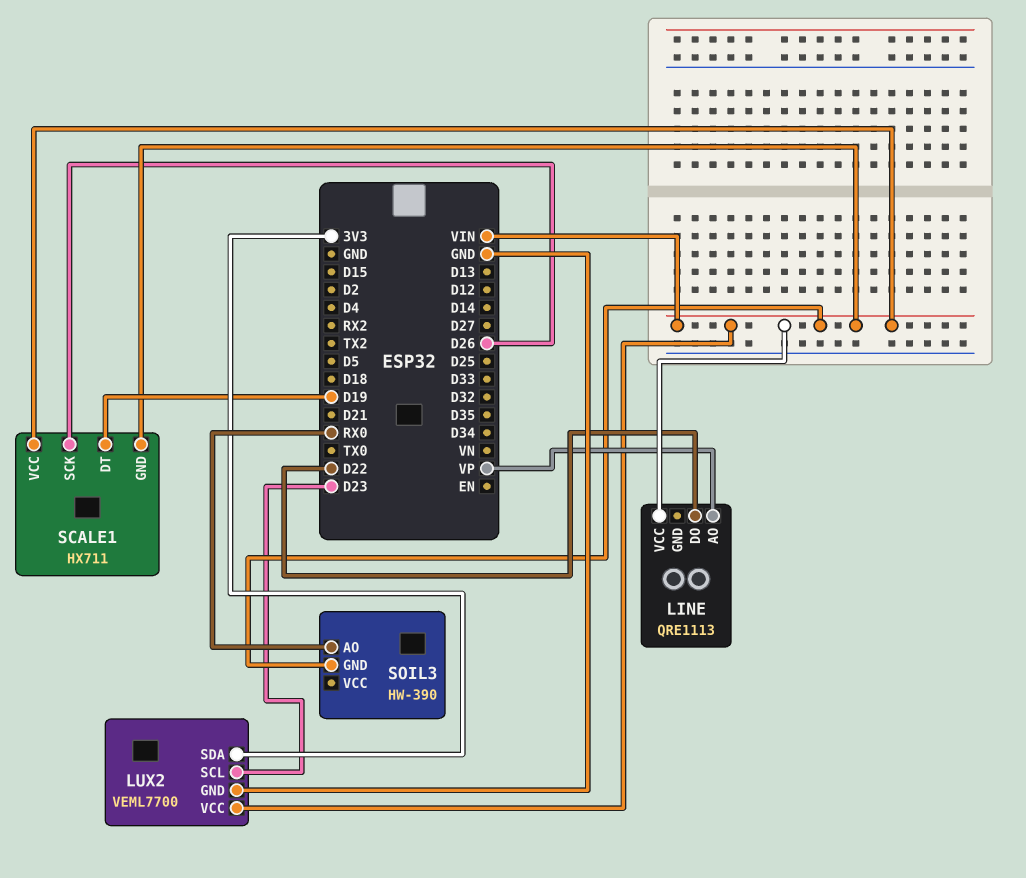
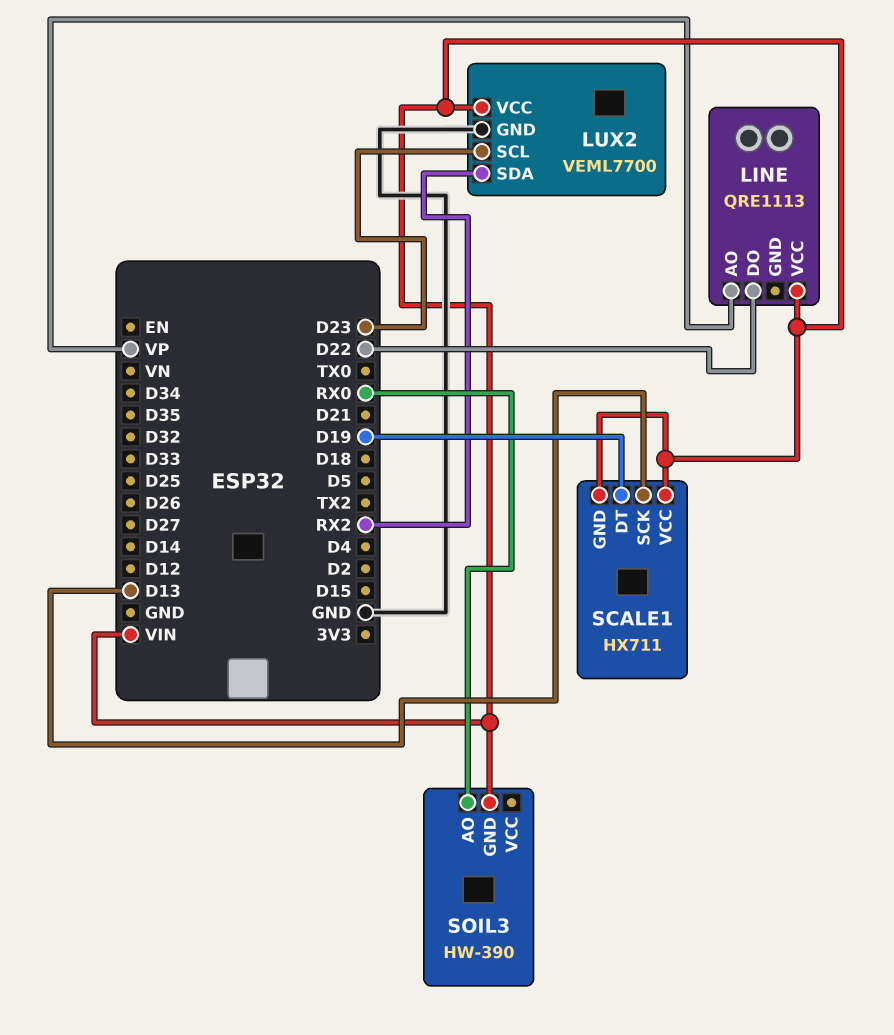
LUX2 pin SDA: 3V3 -> RX2
SCALE1 pin SCK: D26 -> D13

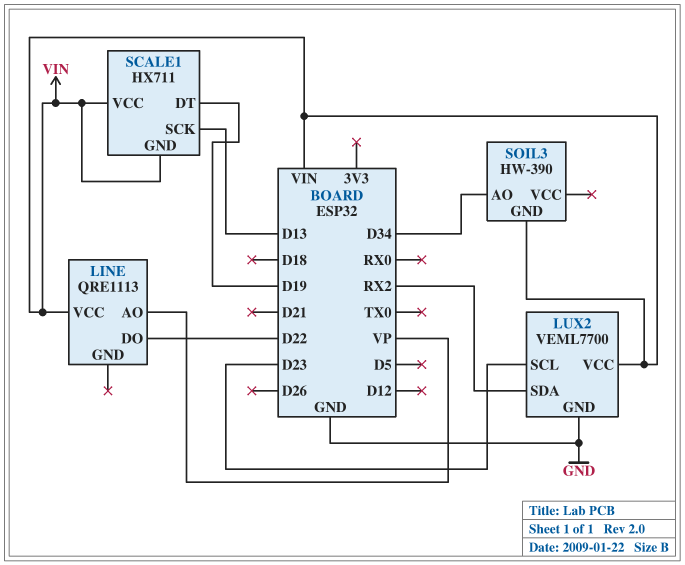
SOIL3 pin AO: RX0 -> D34

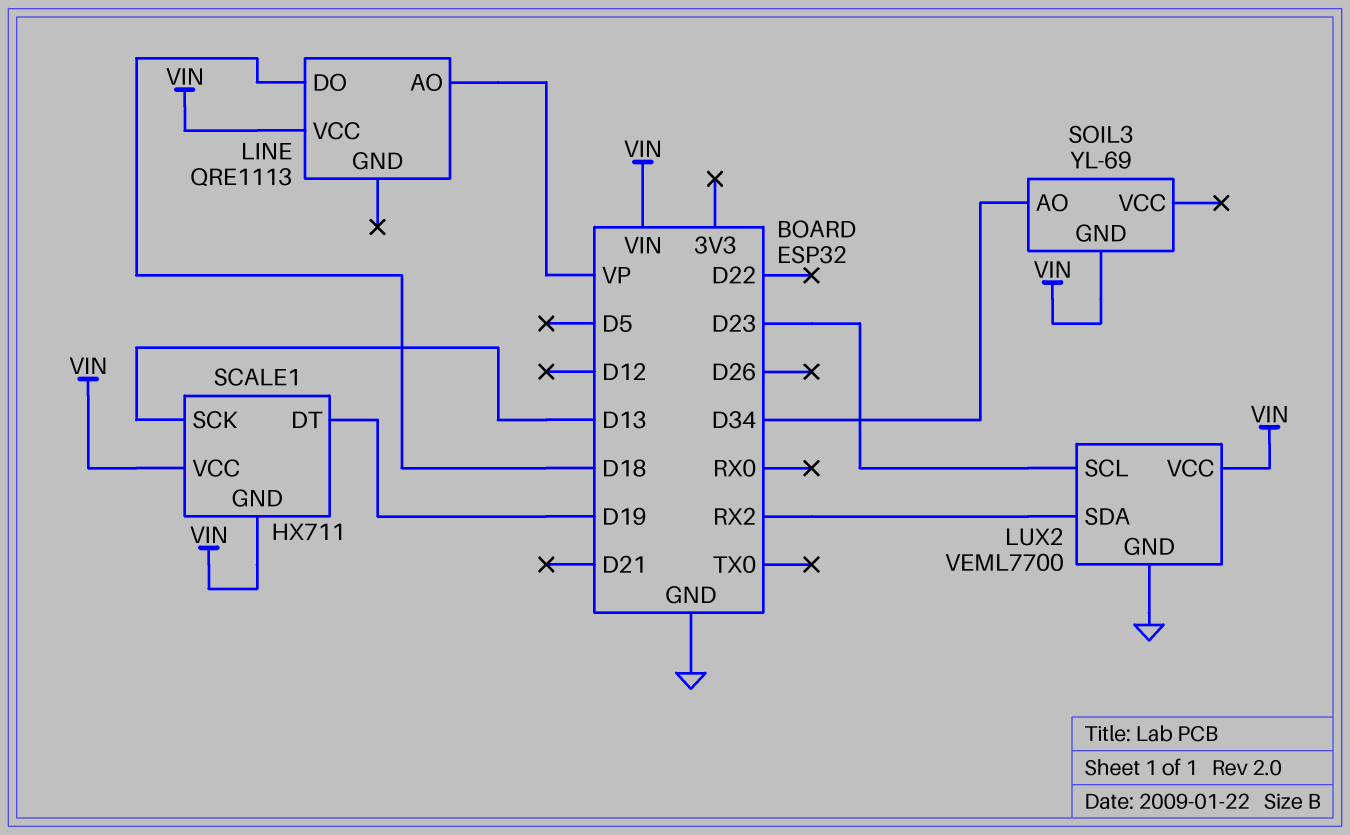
LINE pin DO: D22 -> D18
SOIL3: HW-390 -> YL-69

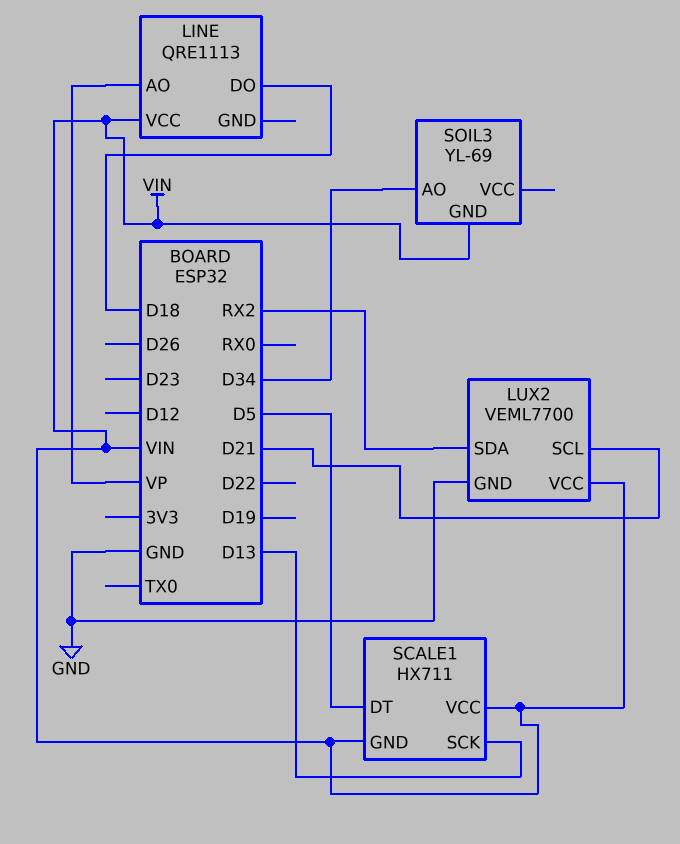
LUX2 pin SCL: D23 -> D21
SCALE1 pin DT: D19 -> D5

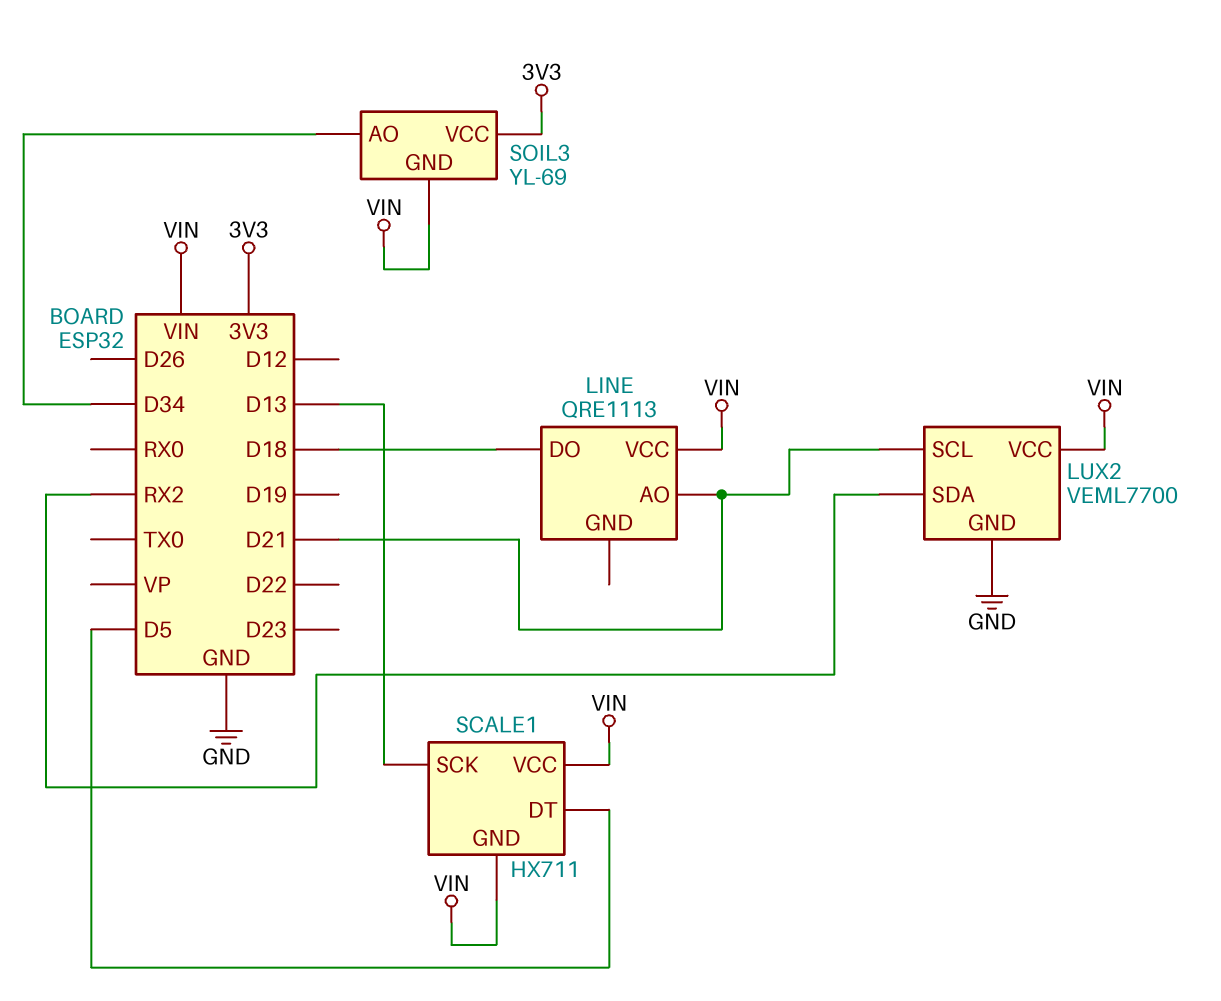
LINE pin AO: VP -> D21
SOIL3 pin VCC: none -> 3V3

